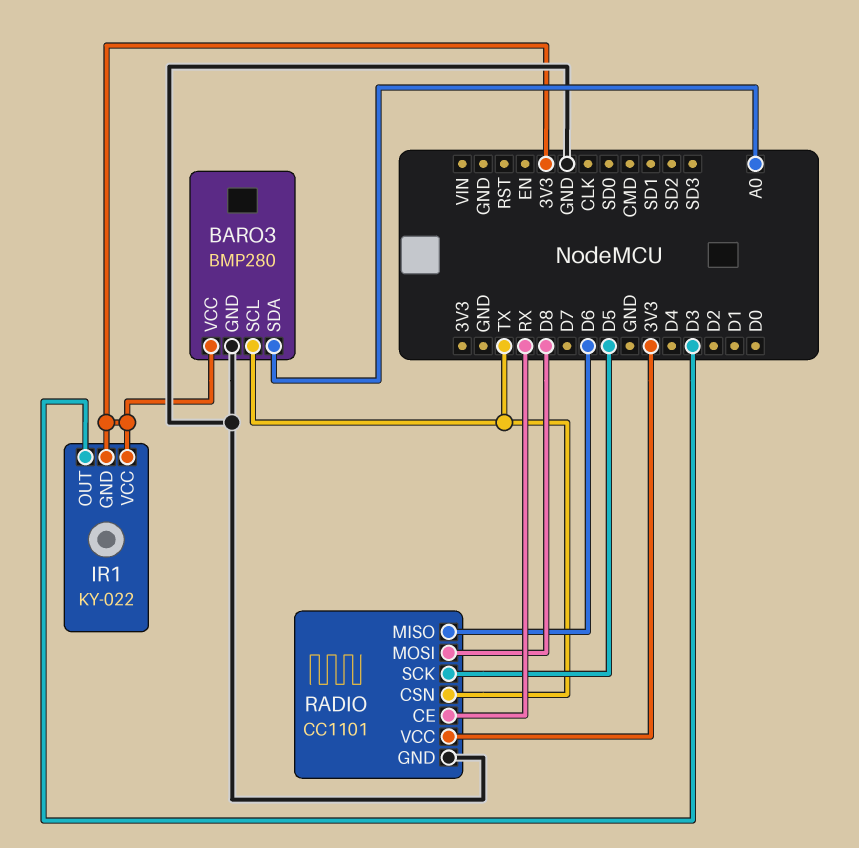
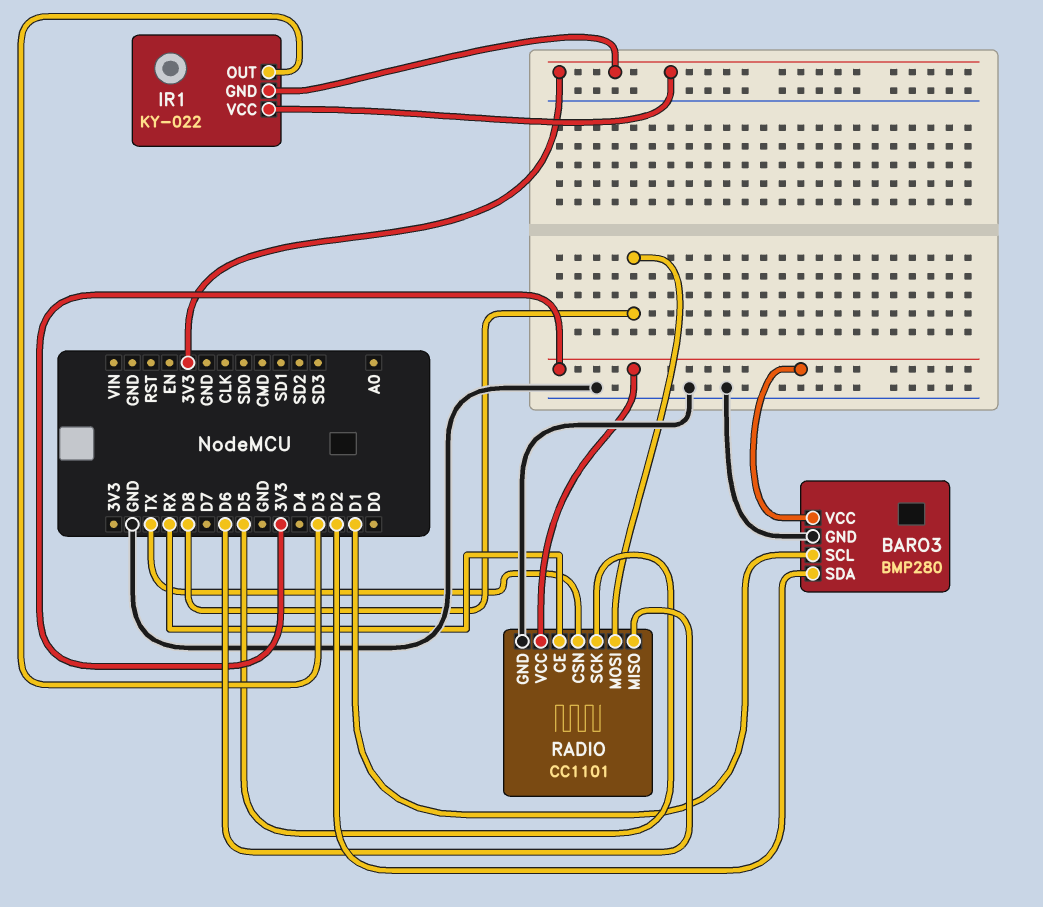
BARO3 pin SCL: TX -> D1
BARO3 pin SDA: A0 -> D2

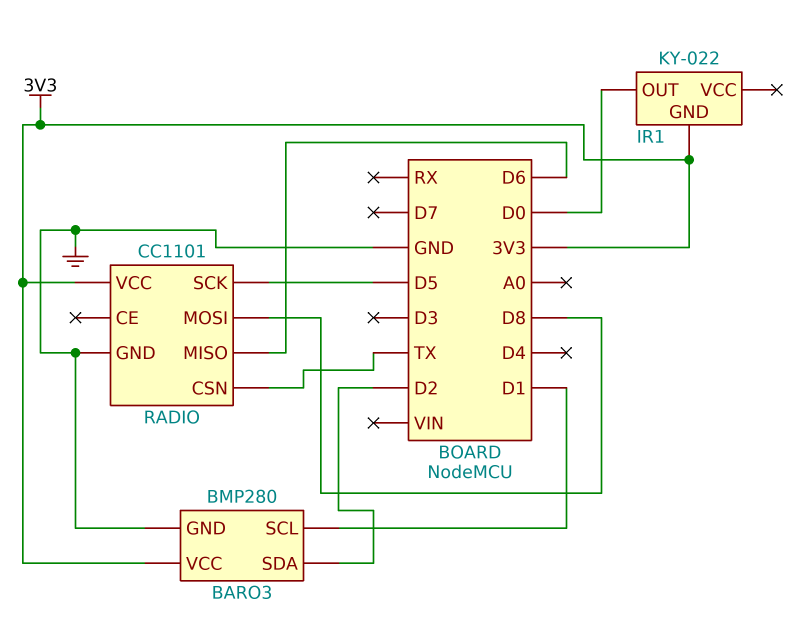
IR1 pin OUT: D3 -> D0
IR1 pin VCC: 3V3 -> none
RADIO pin CE: RX -> none

